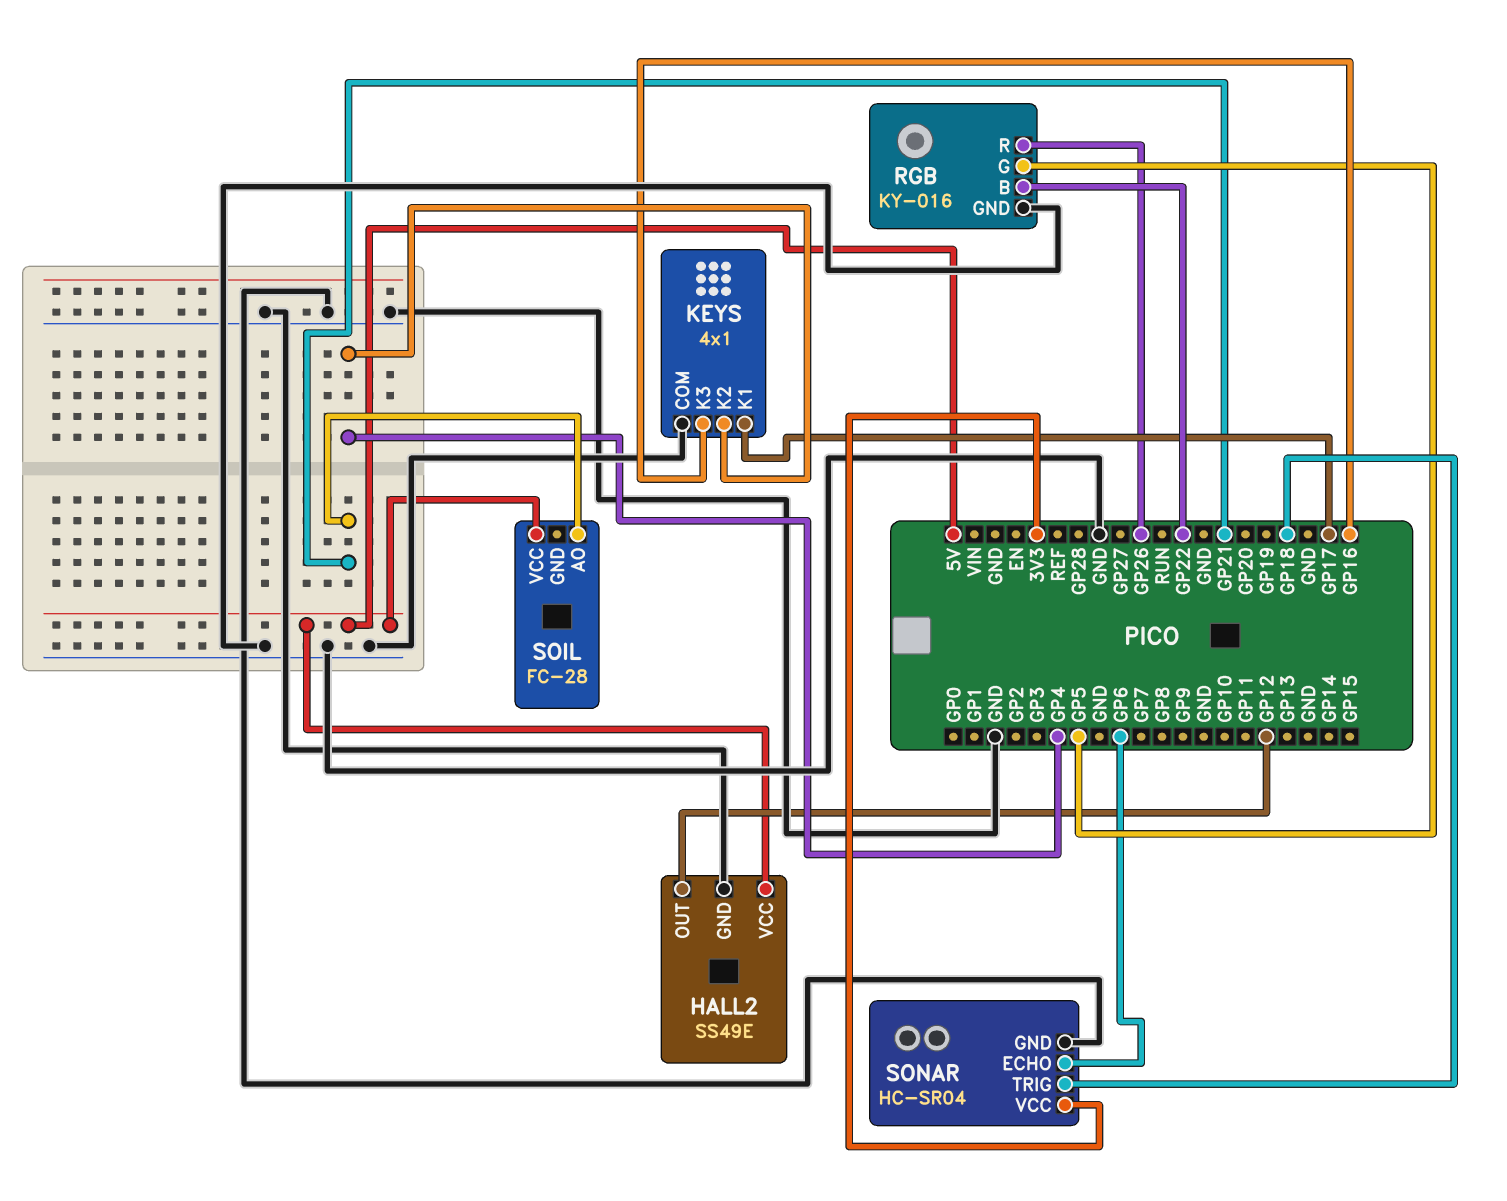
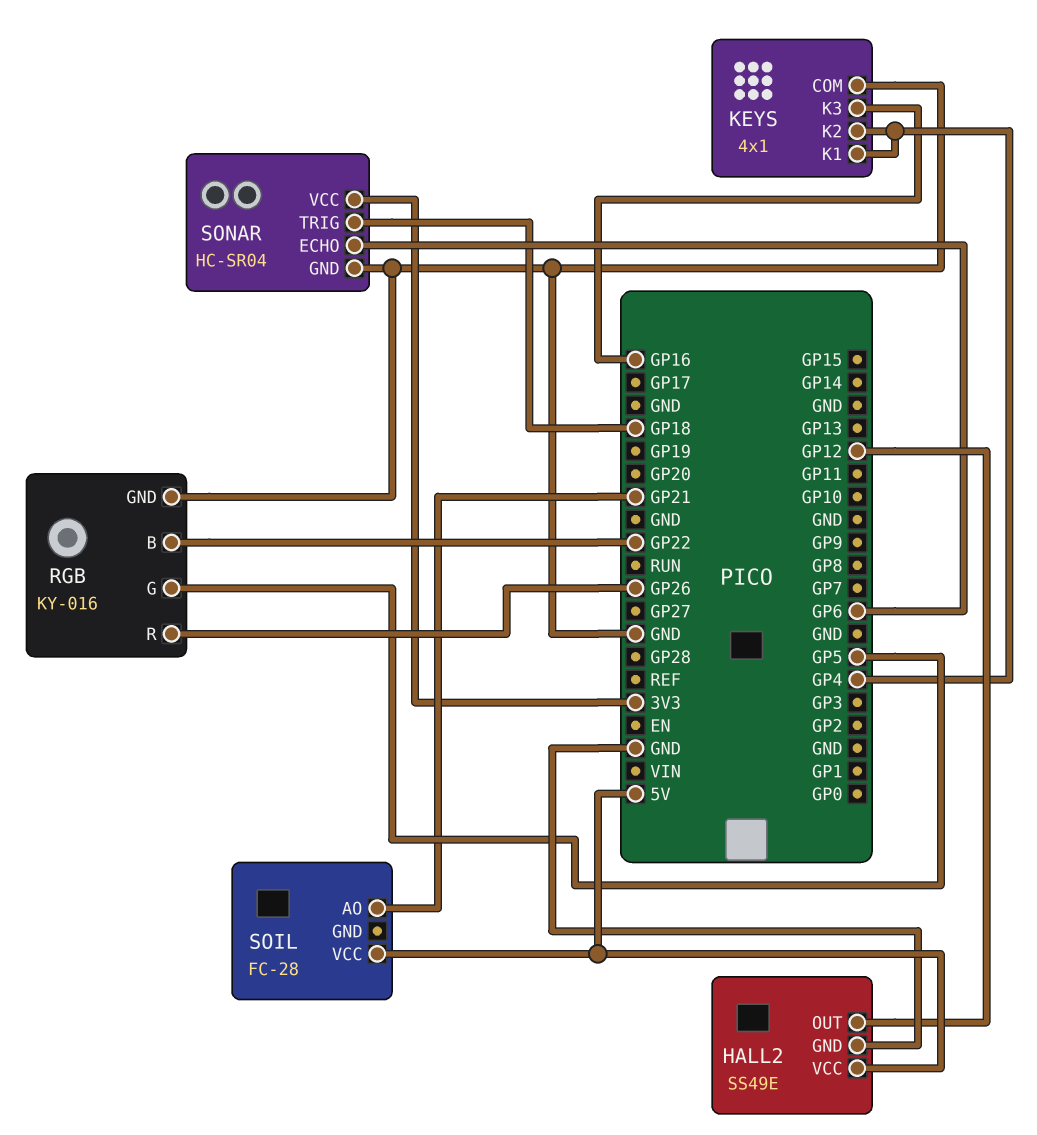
KEYS pin K1: GP17 -> GP4

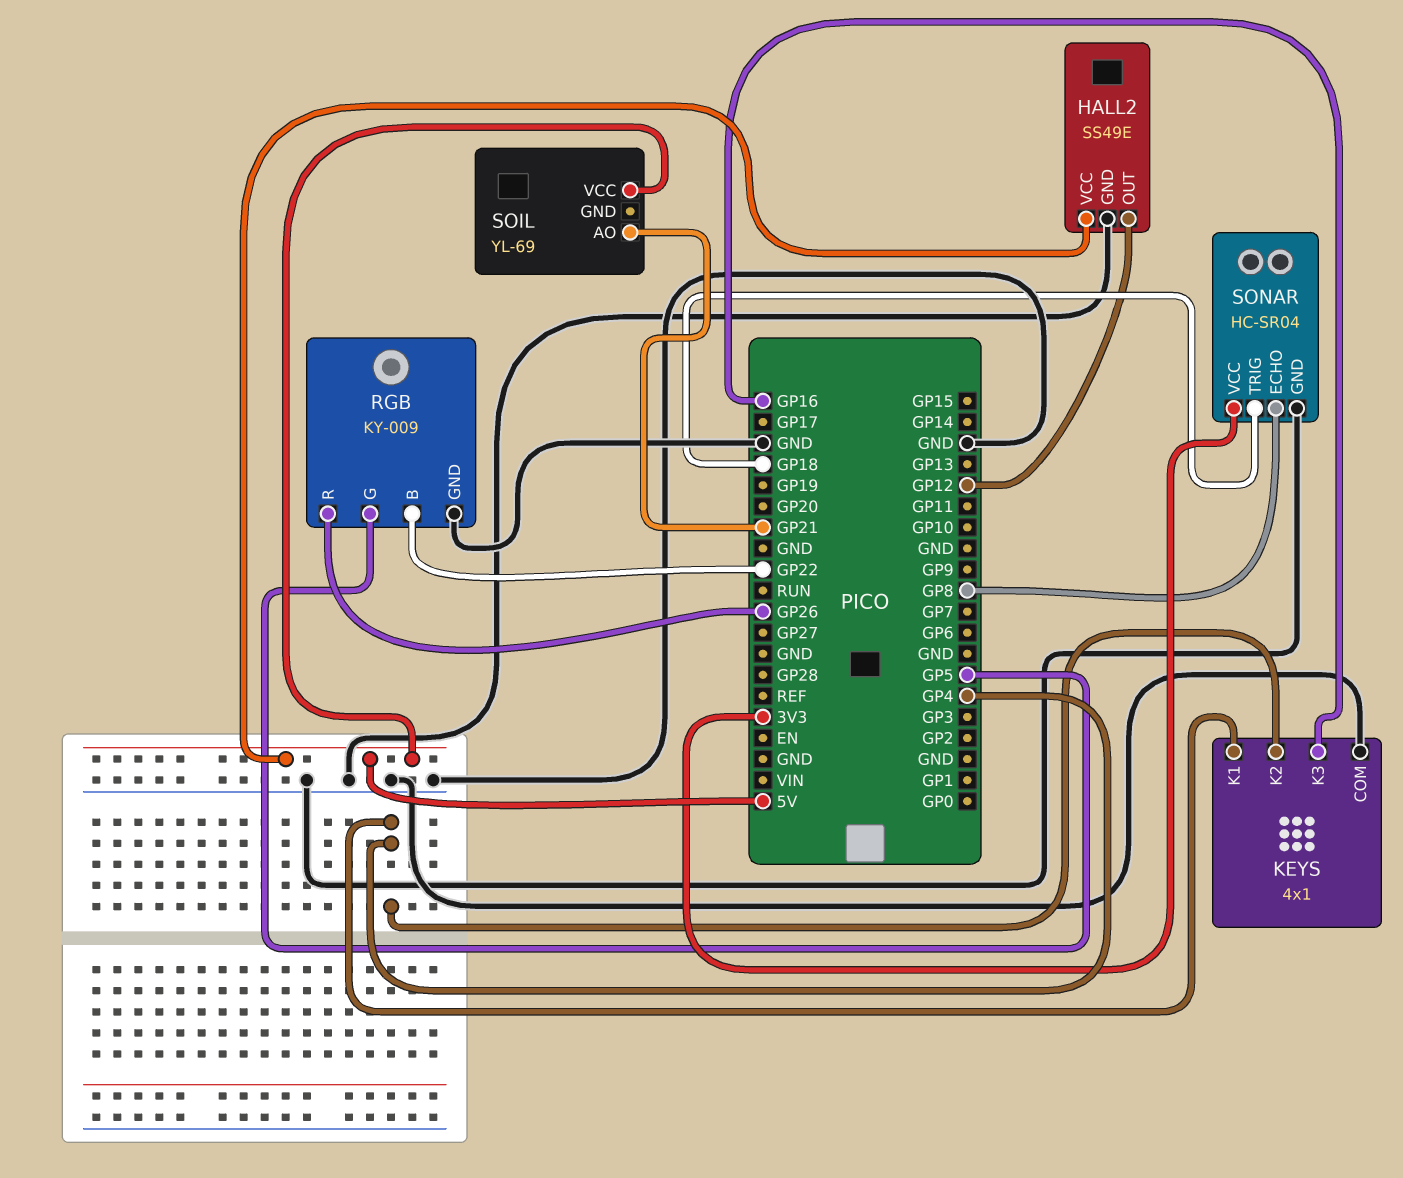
RGB: KY-016 -> KY-009
SOIL: FC-28 -> YL-69
SONAR pin ECHO: GP6 -> GP8

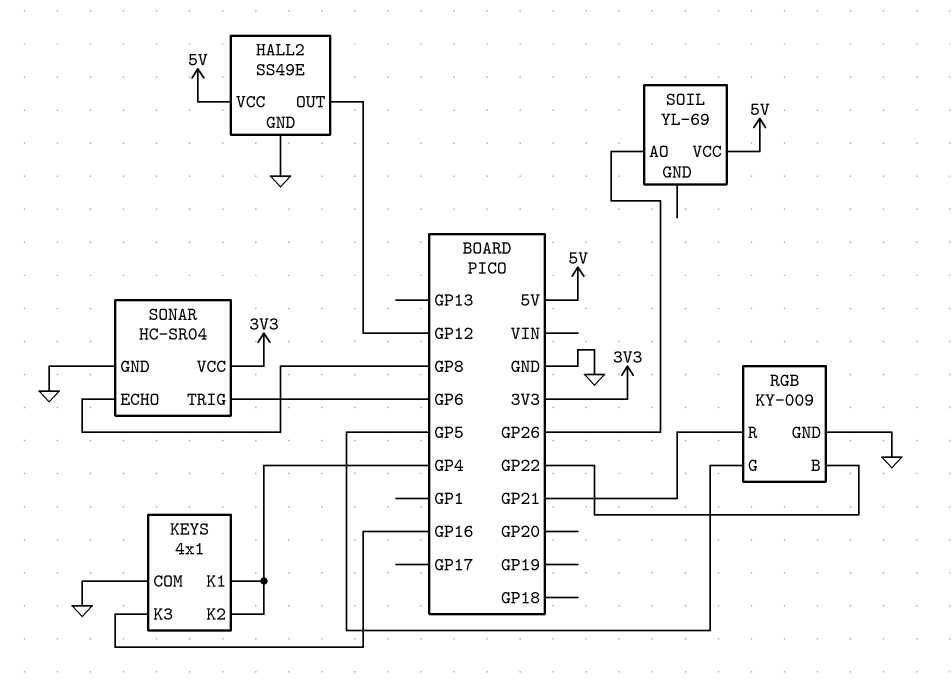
RGB pin R: GP26 -> GP21
SOIL pin AO: GP21 -> GP26
SONAR pin TRIG: GP18 -> GP6

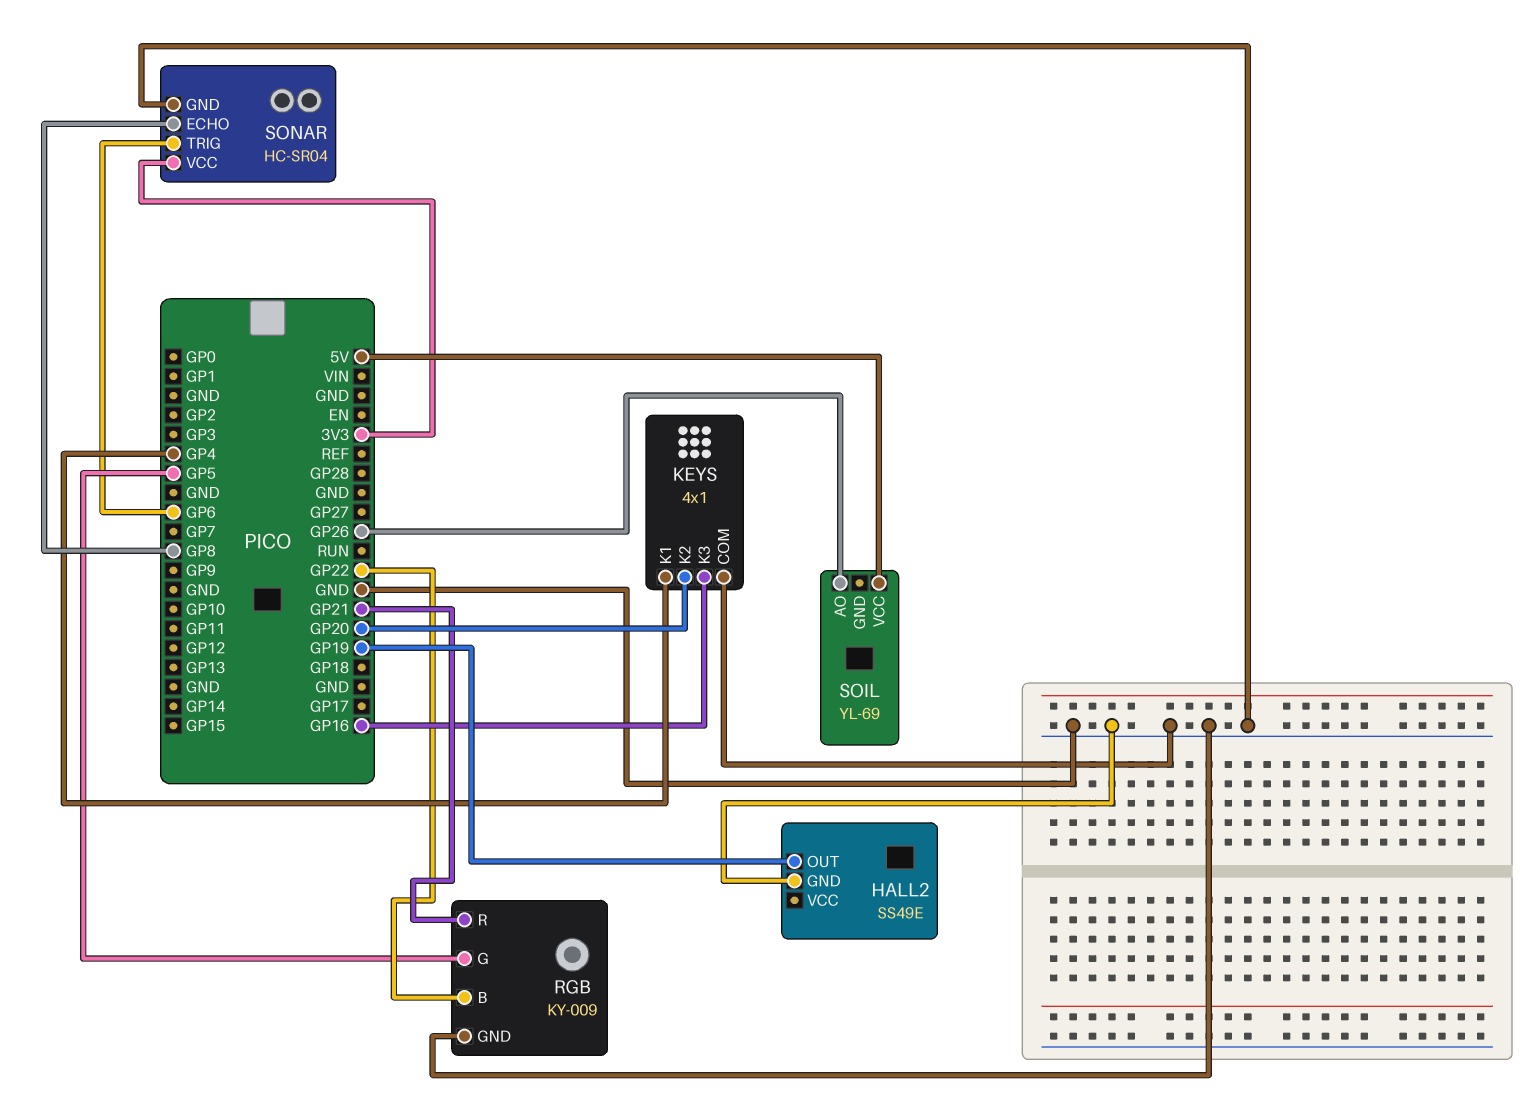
HALL2 pin OUT: GP12 -> GP19
HALL2 pin VCC: 5V -> none
KEYS pin K2: GP4 -> GP20

